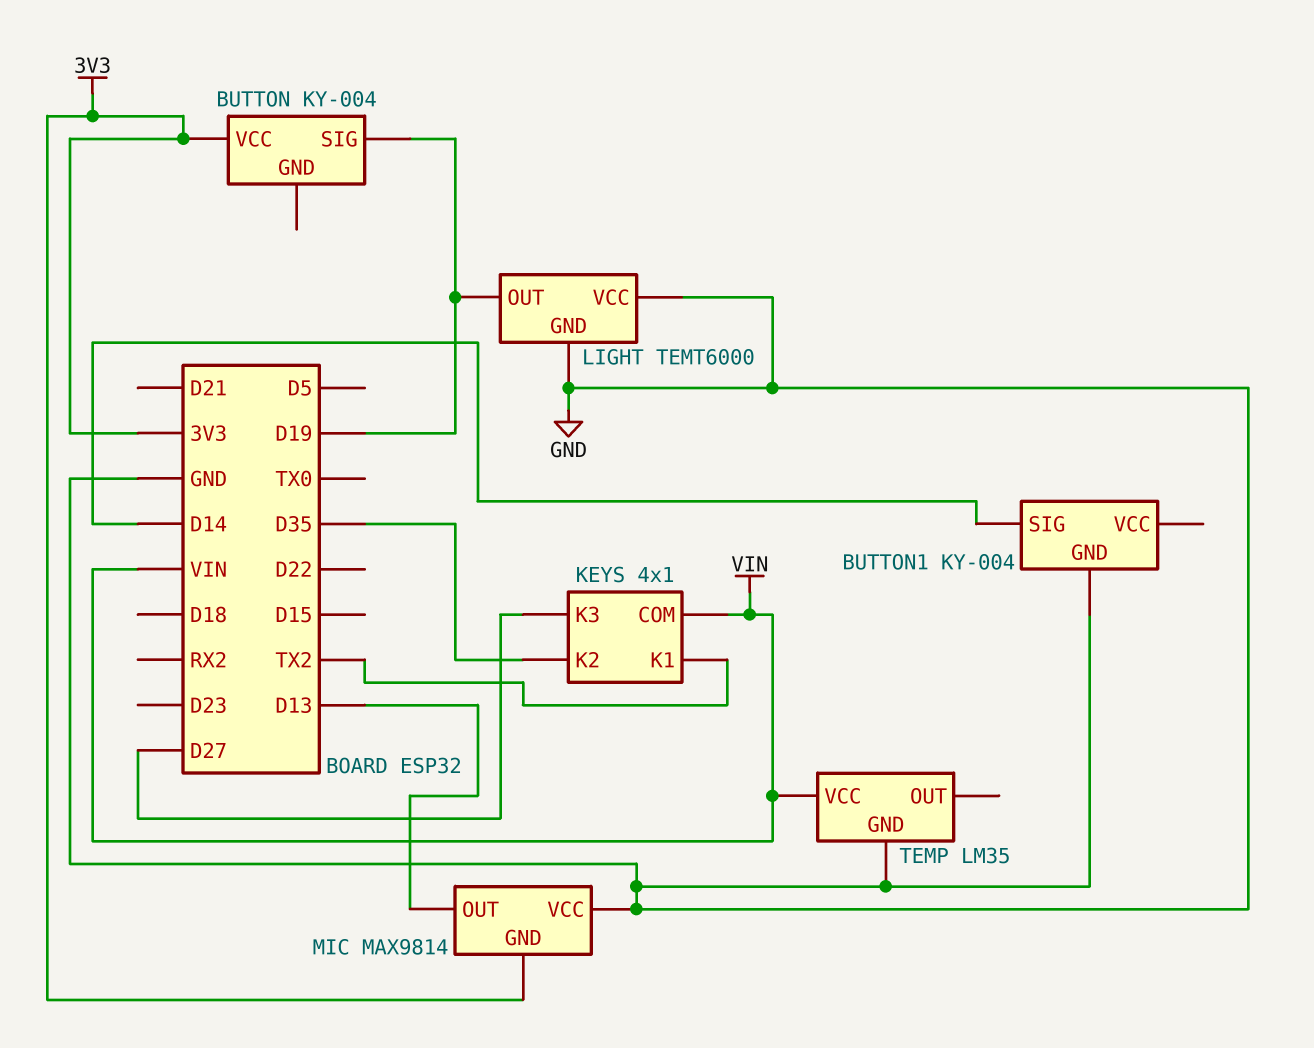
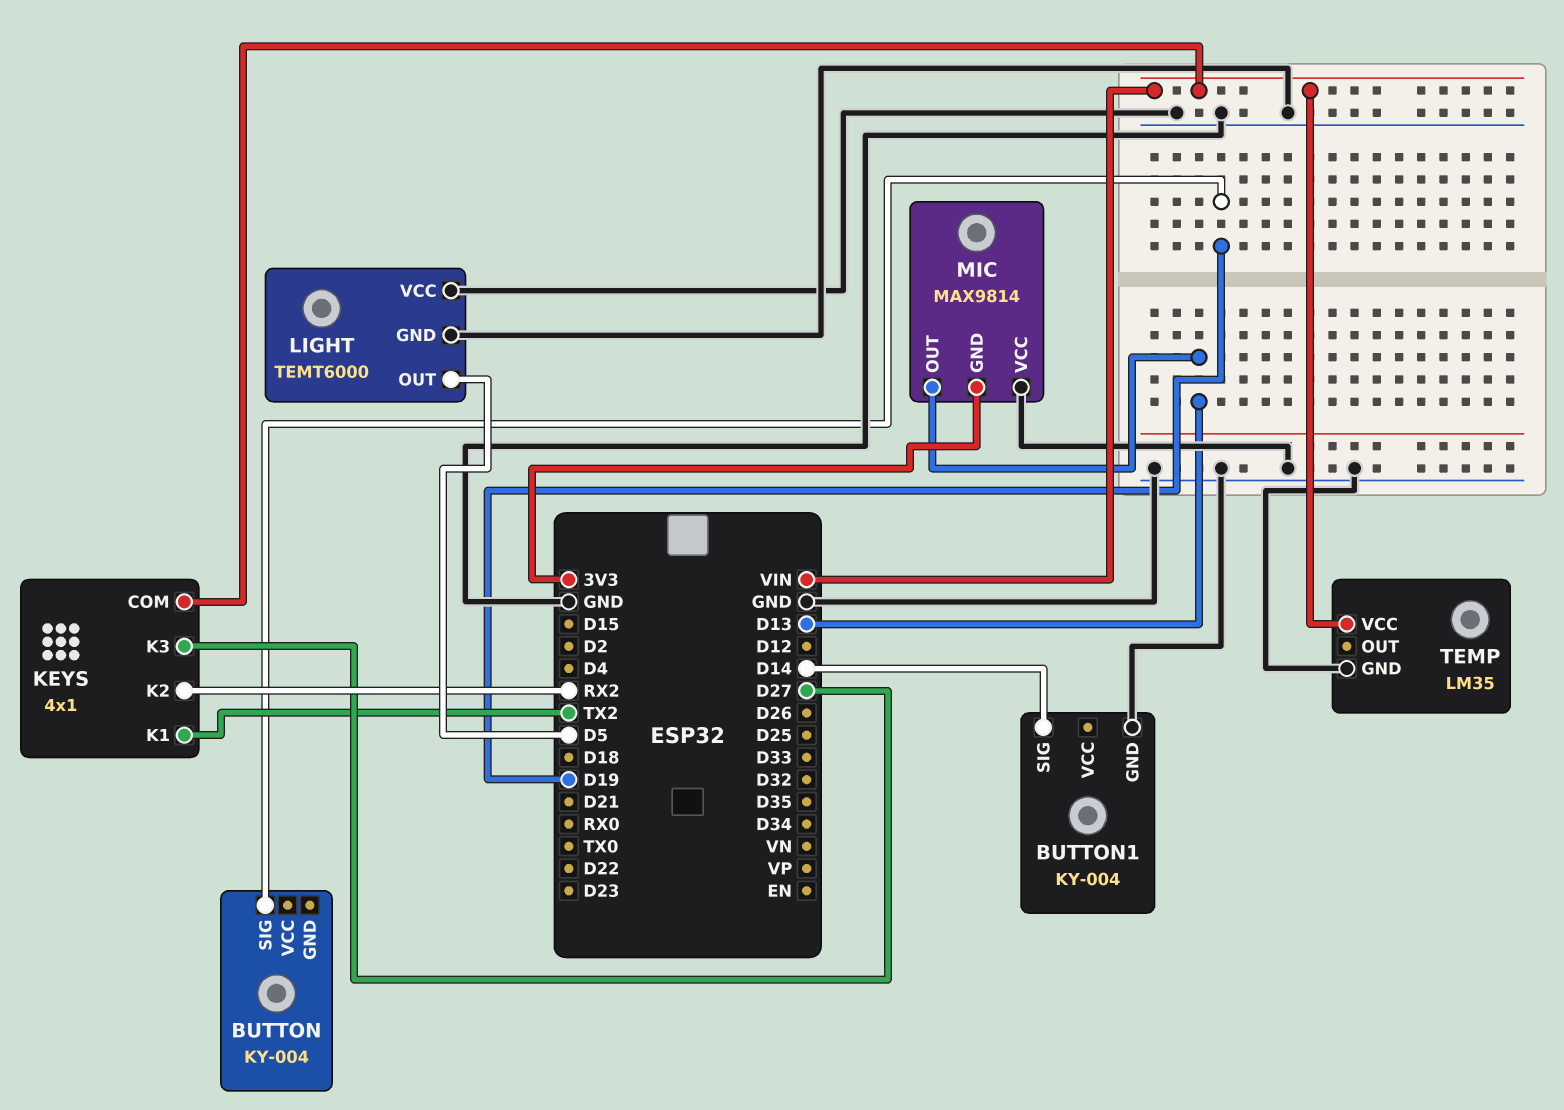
BUTTON pin VCC: 3V3 -> none
KEYS pin K2: D35 -> RX2
LIGHT pin OUT: D19 -> D5

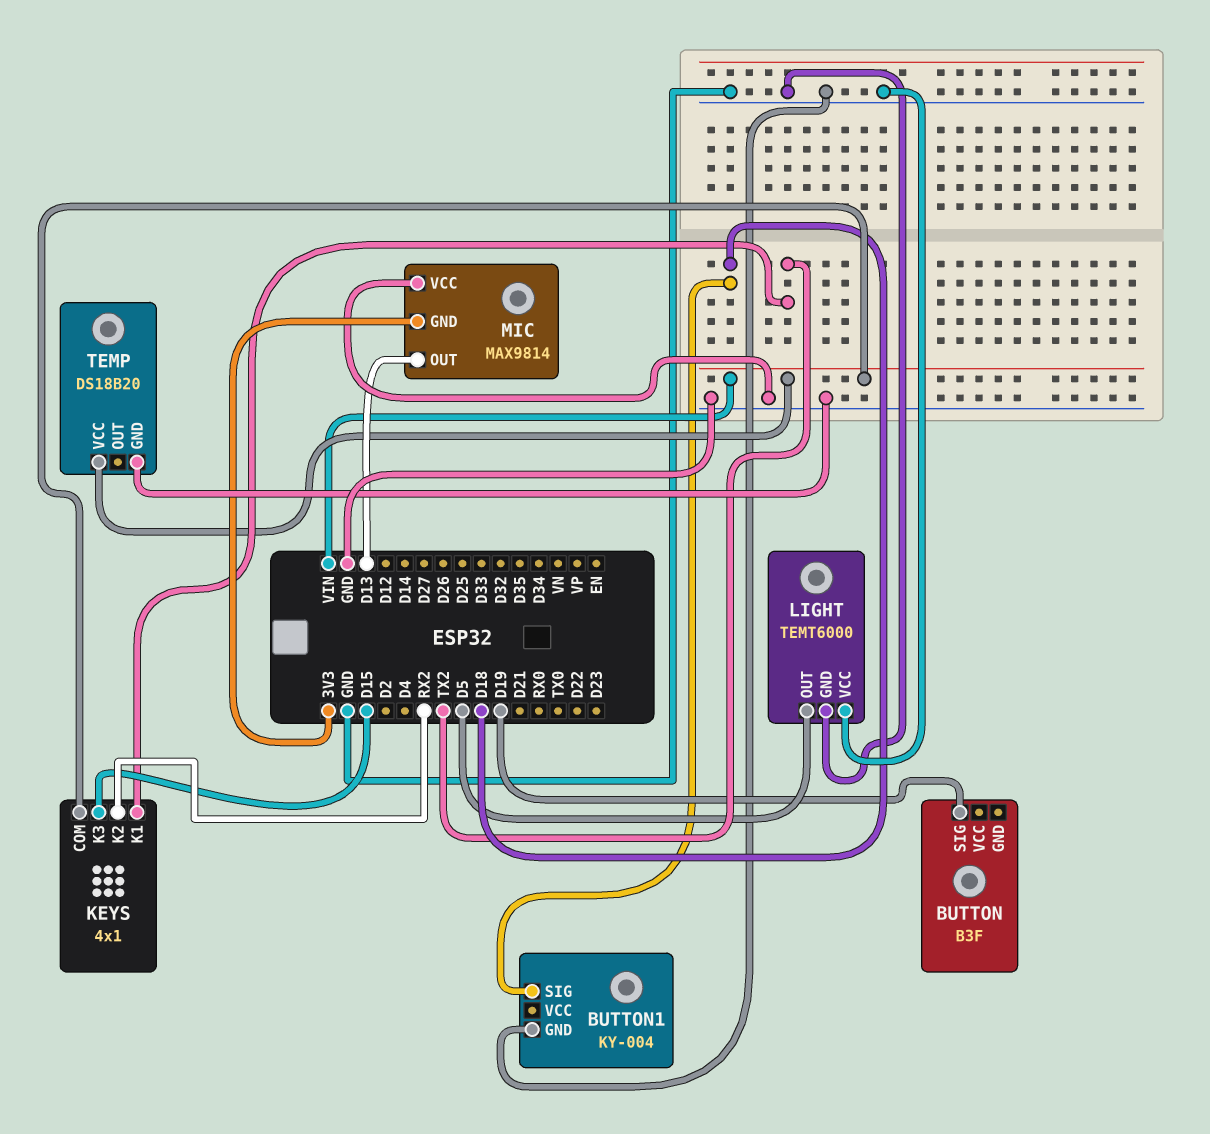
BUTTON: KY-004 -> B3F
BUTTON1 pin SIG: D14 -> D18
KEYS pin K3: D27 -> D15
TEMP: LM35 -> DS18B20

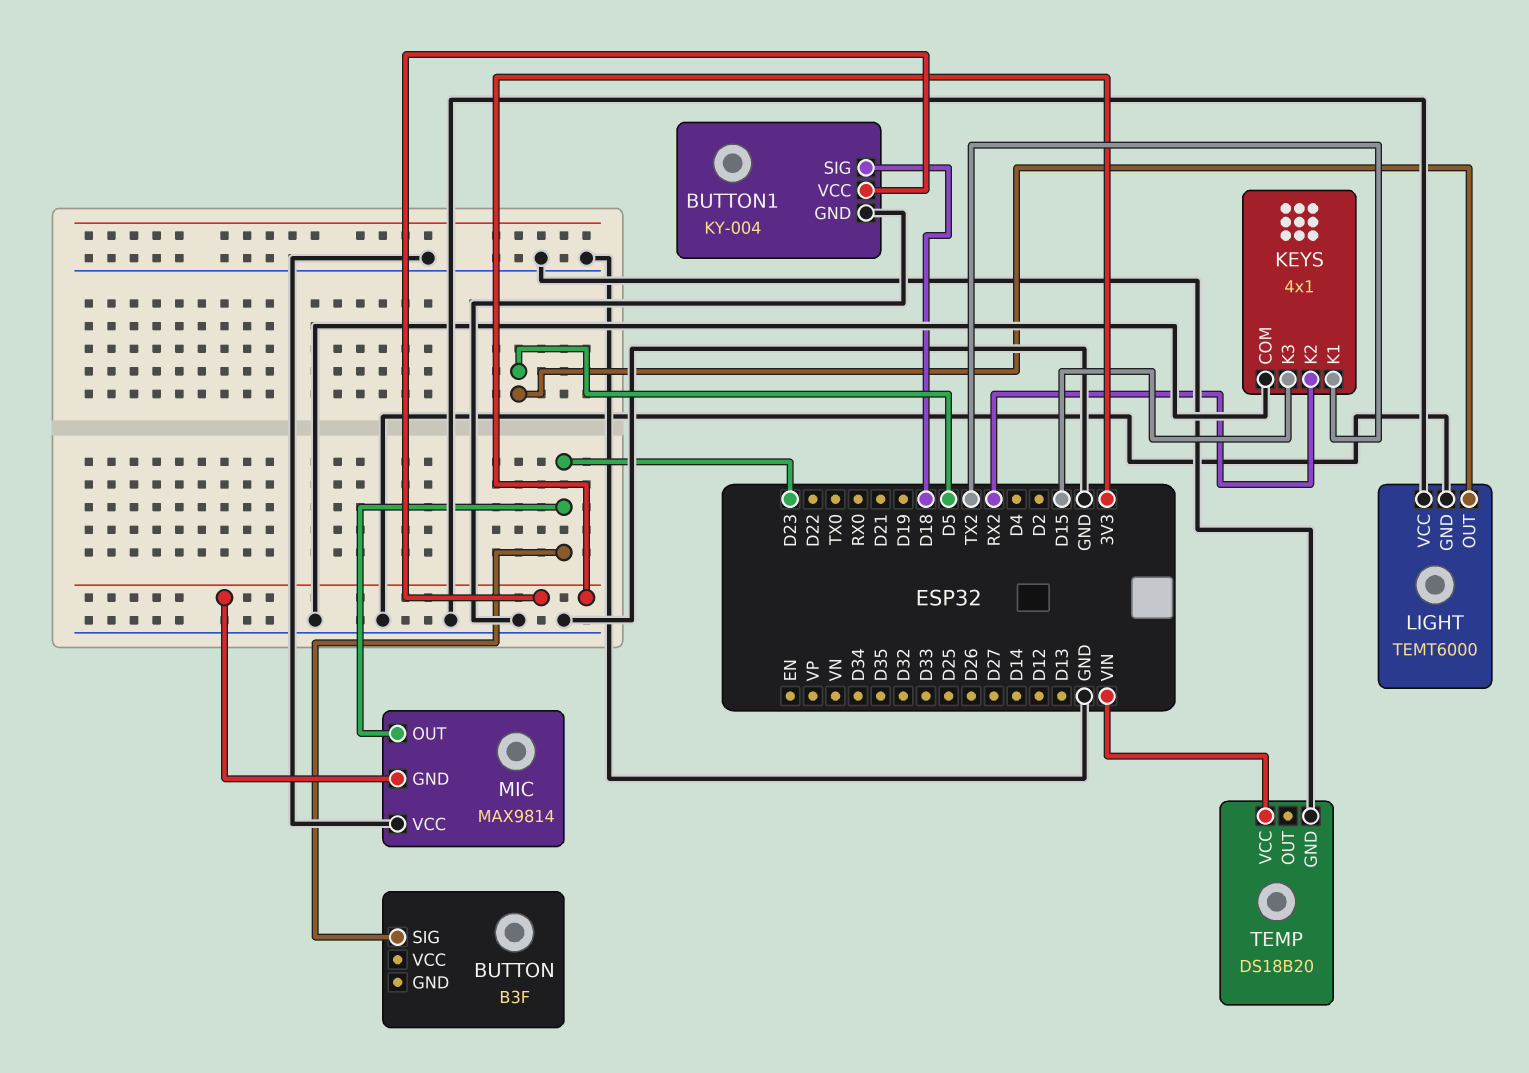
BUTTON pin SIG: D19 -> D23
BUTTON1 pin VCC: none -> 3V3
KEYS pin COM: VIN -> GND
MIC pin OUT: D13 -> D23

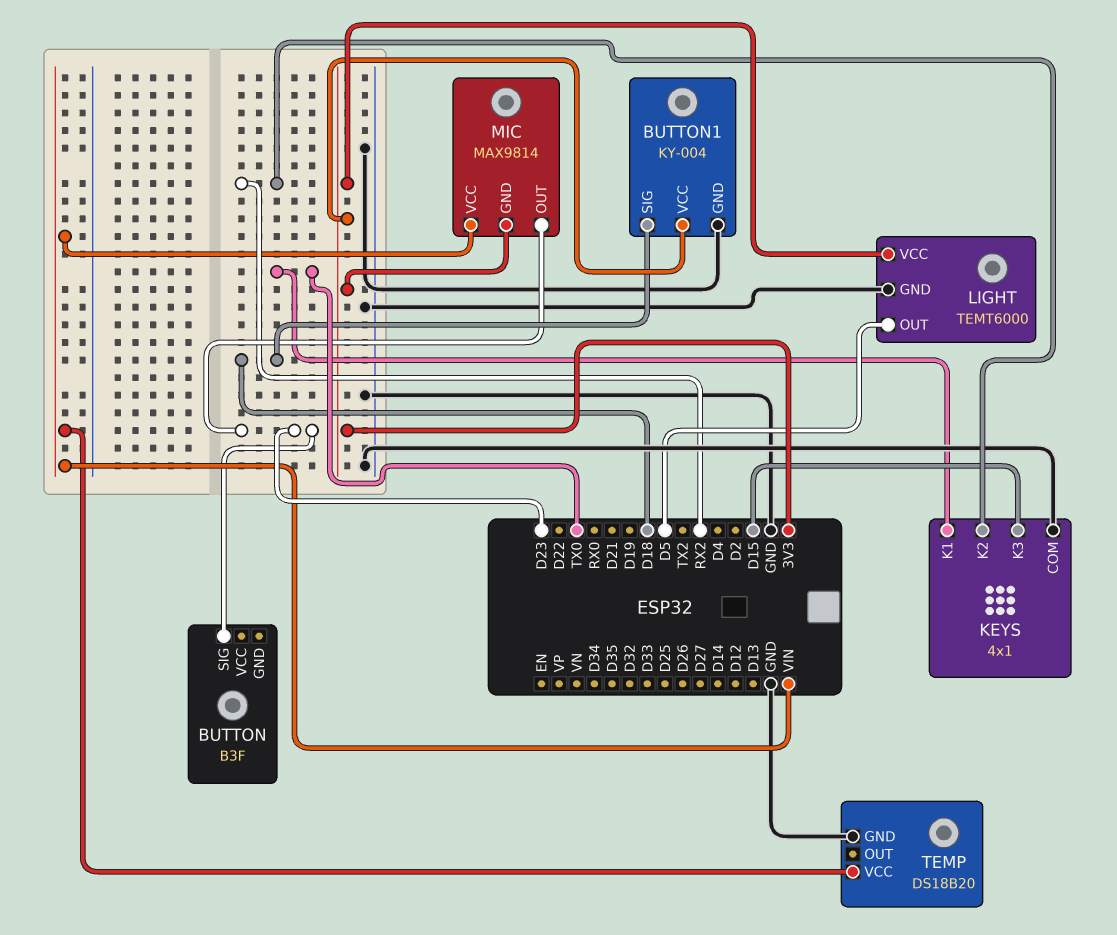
KEYS pin K1: TX2 -> TX0
LIGHT pin VCC: GND -> 3V3
MIC pin VCC: GND -> VIN

